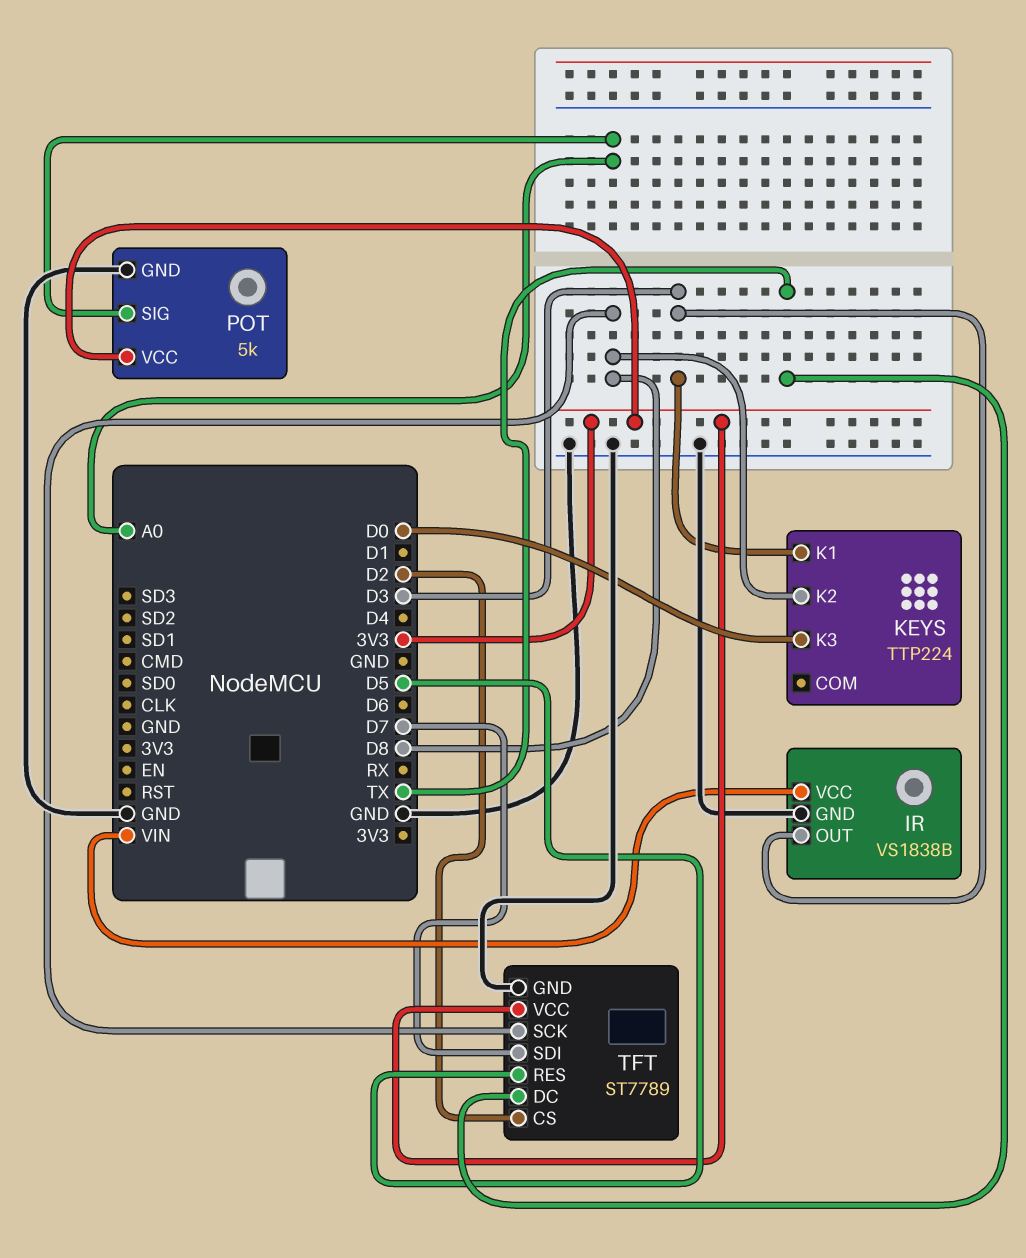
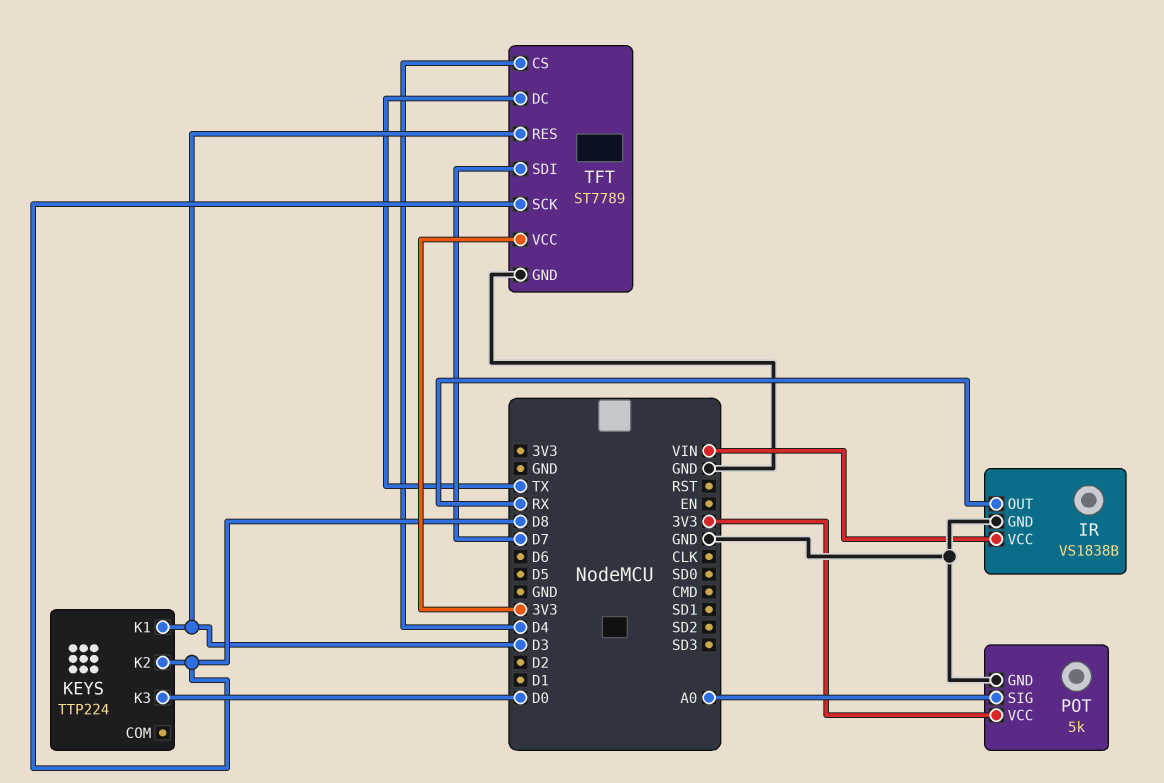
IR pin OUT: D3 -> RX
TFT pin CS: D2 -> D4
TFT pin RES: D5 -> D3

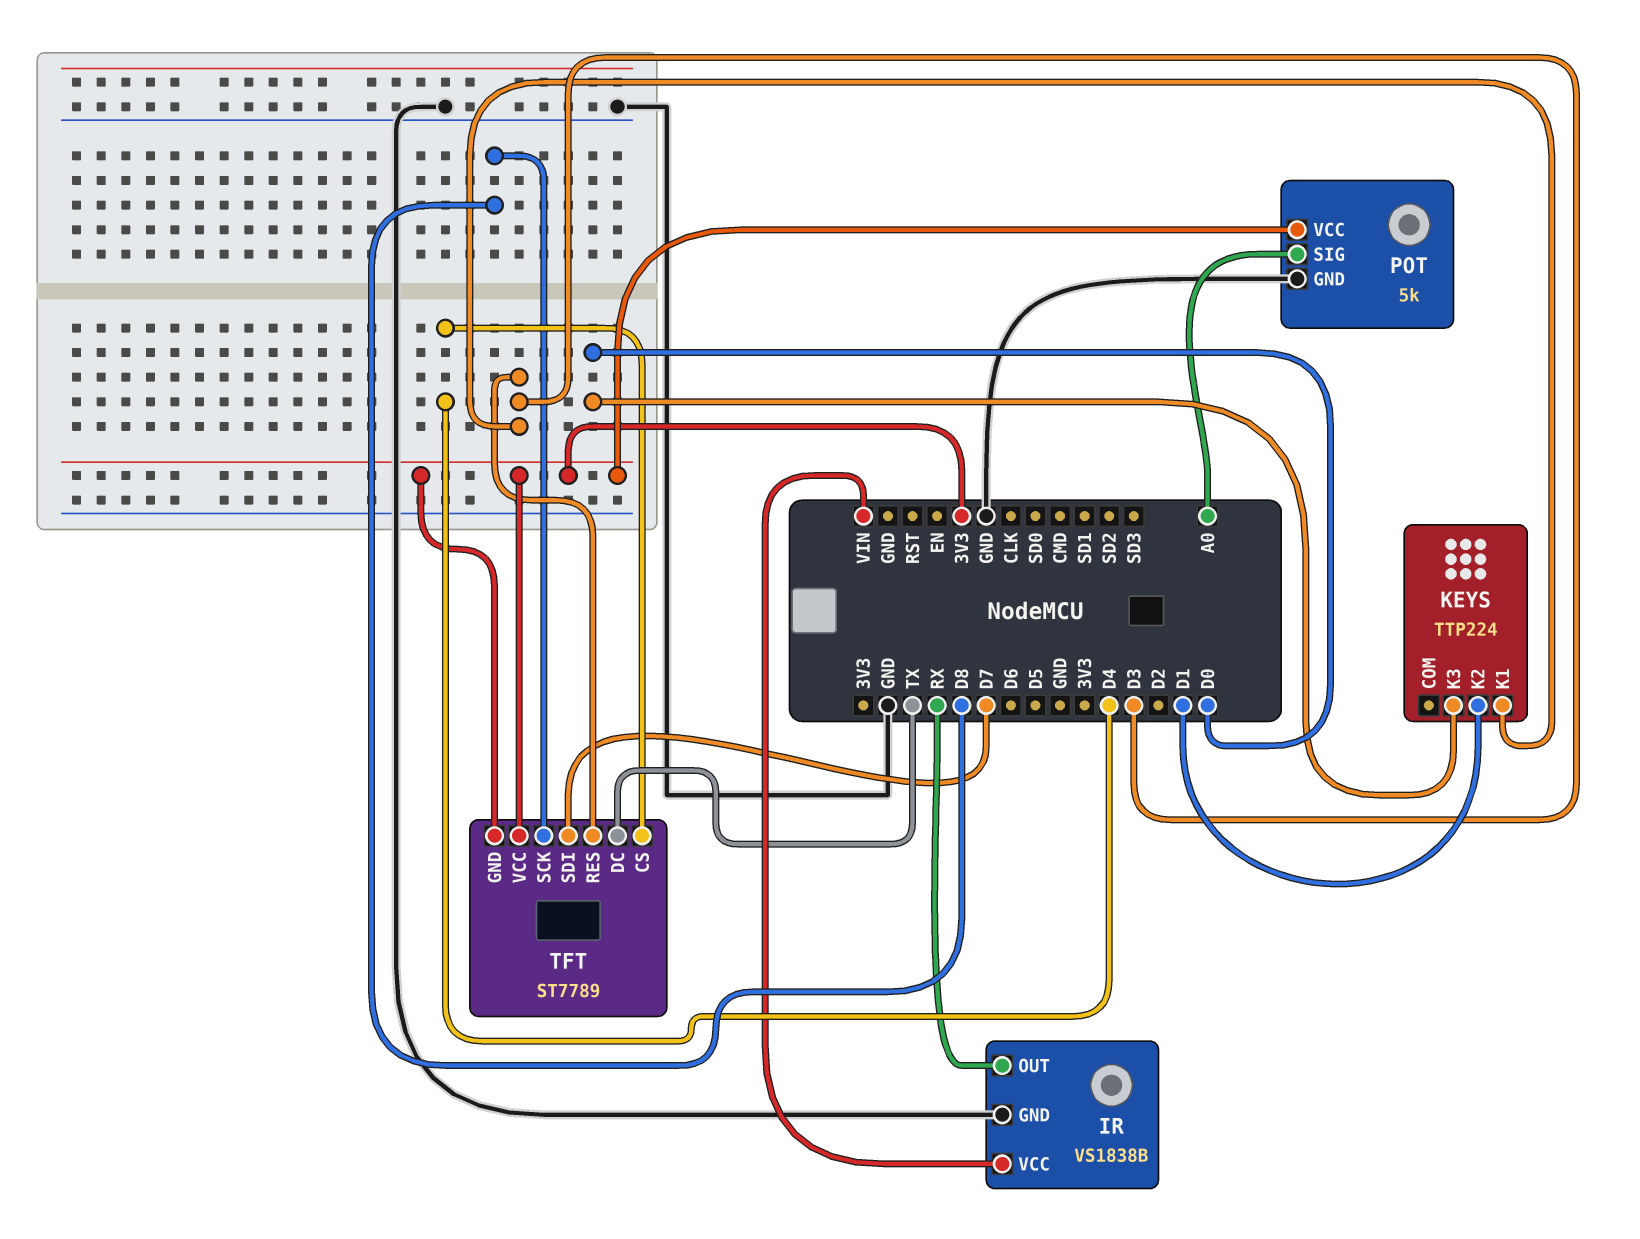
KEYS pin K2: D8 -> D1
TFT pin GND: GND -> 3V3

